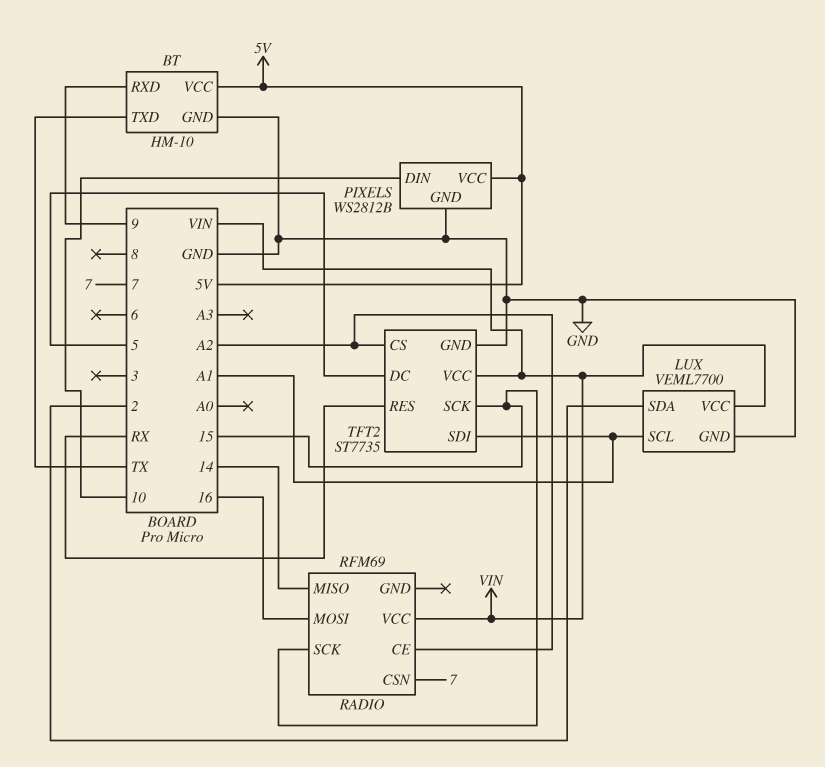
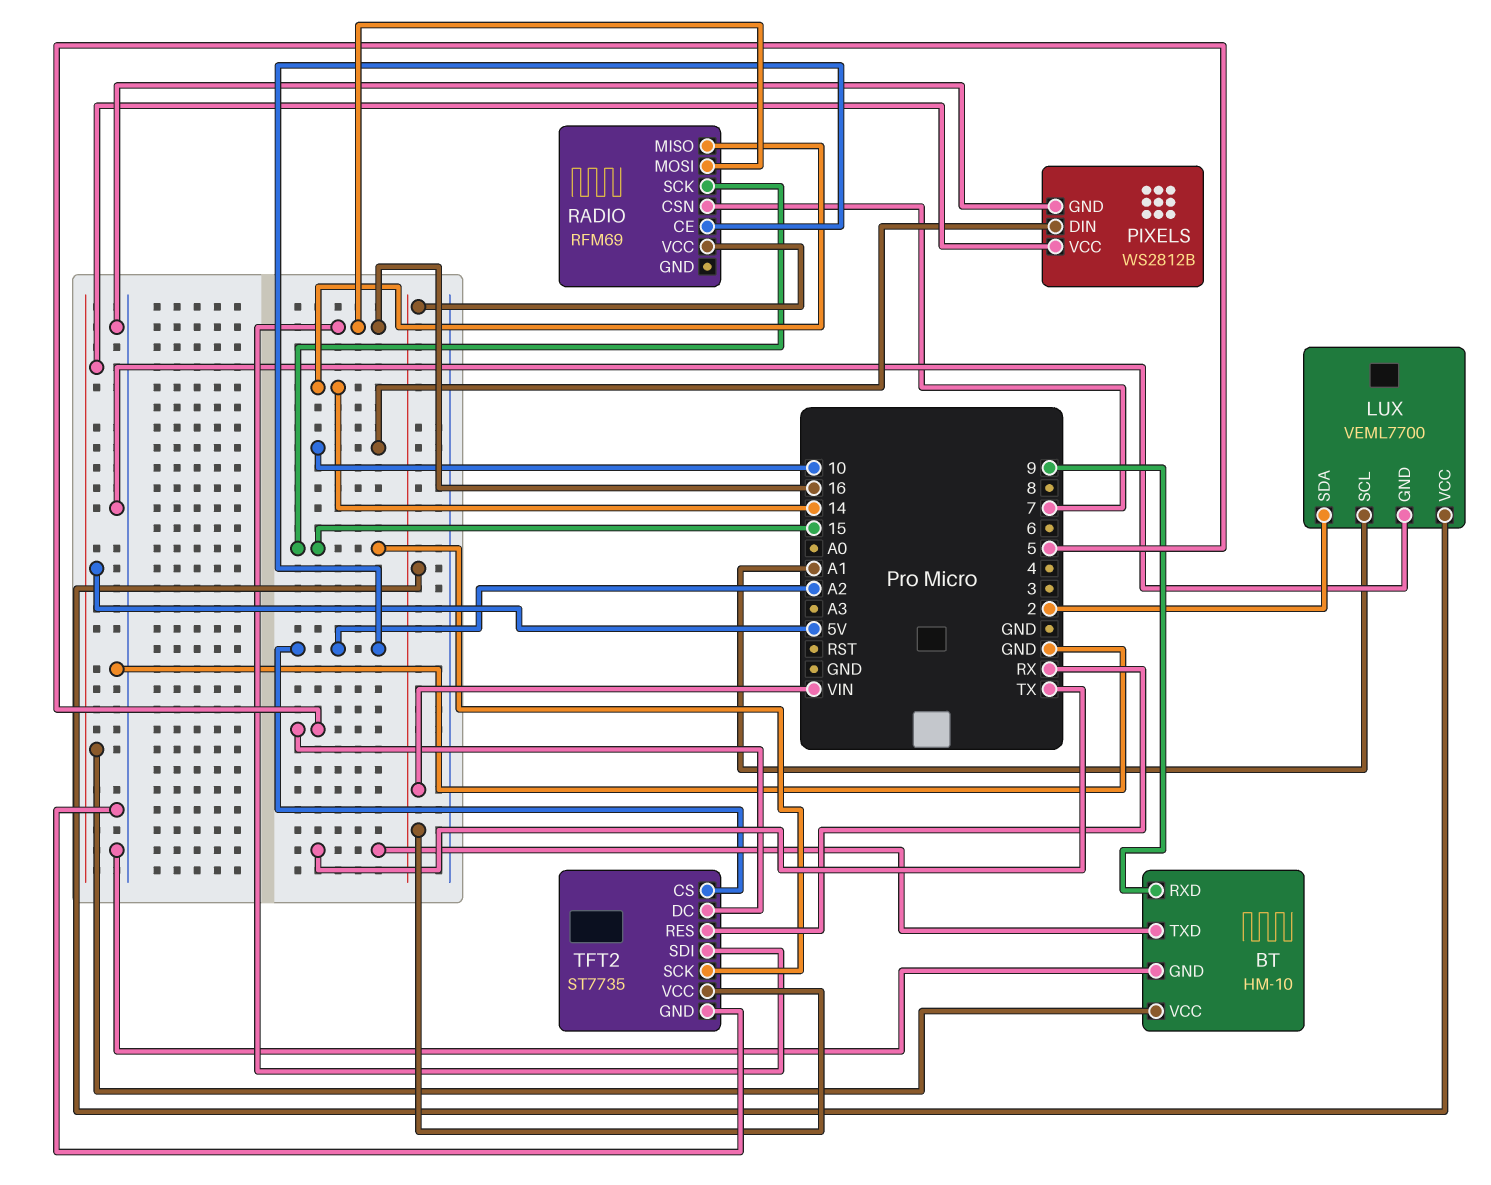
TFT2 pin SDI: A1 -> 16

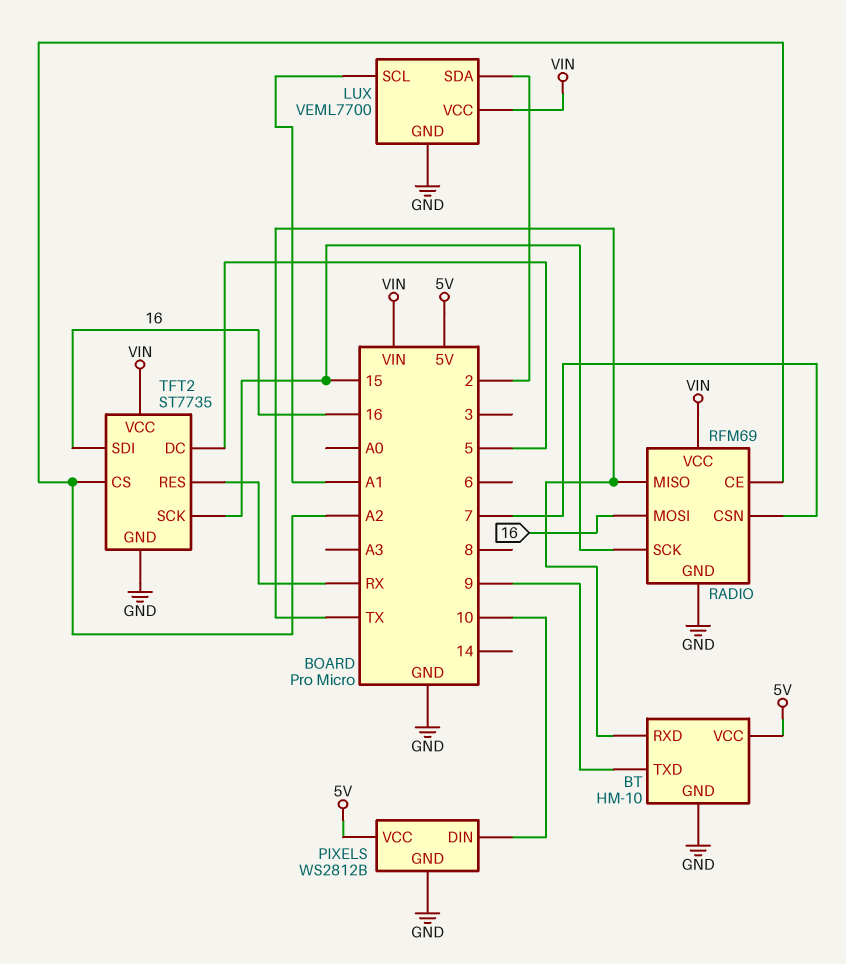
BT pin RXD: 9 -> TX
BT pin TXD: TX -> 9
RADIO pin GND: none -> GND
RADIO pin MISO: 14 -> TX

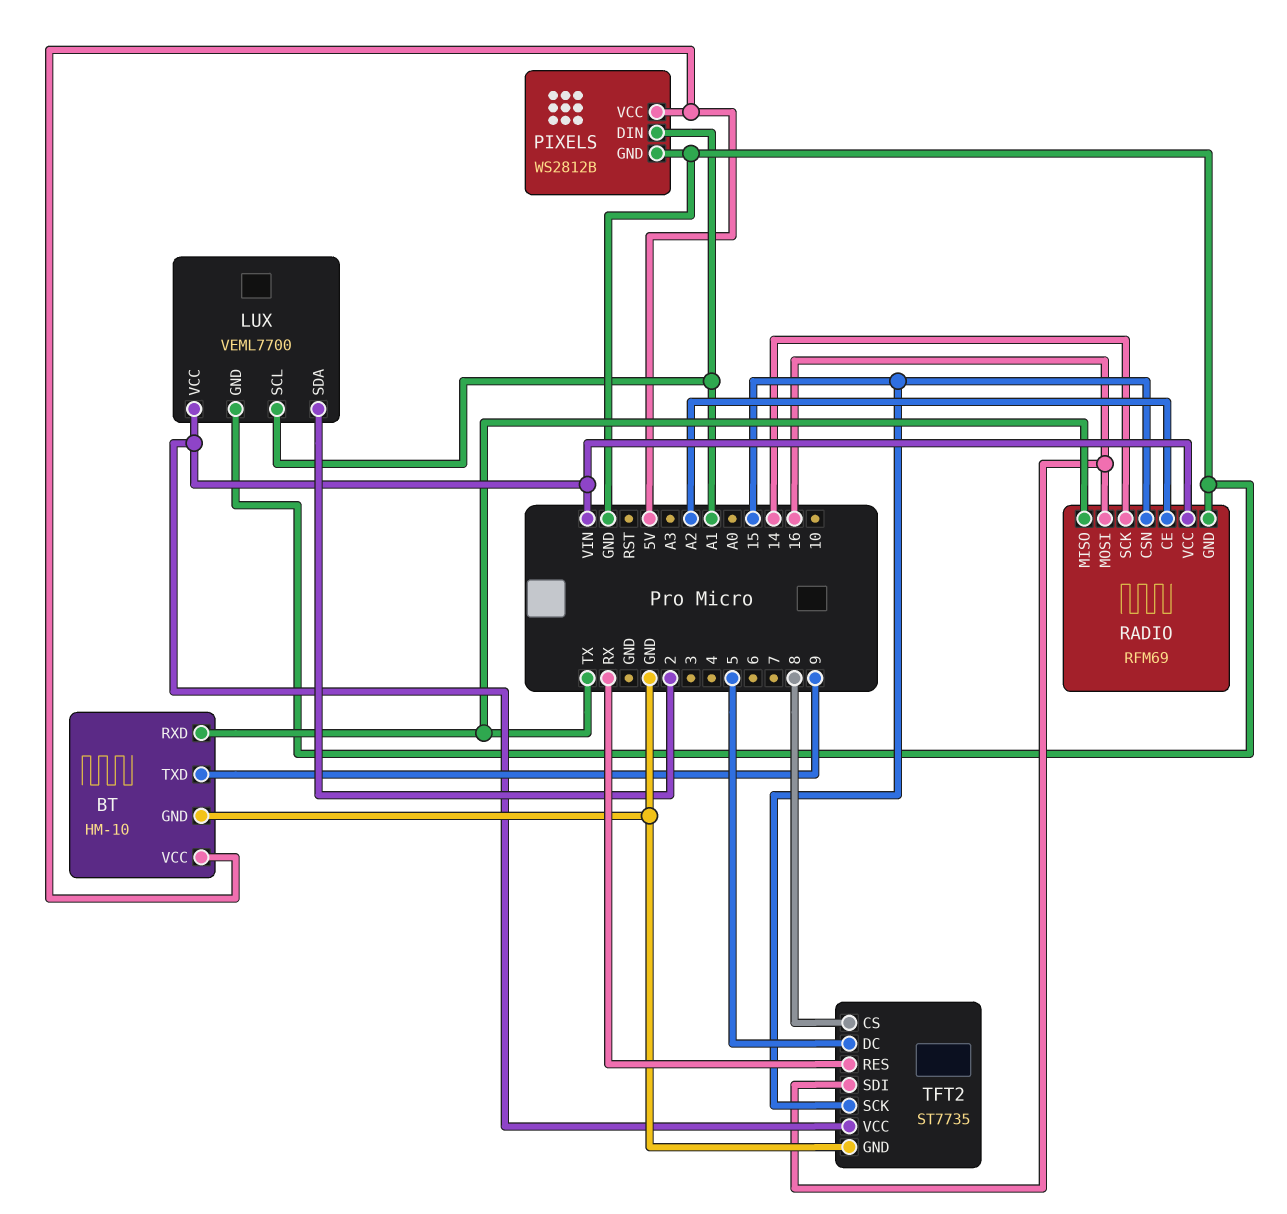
PIXELS pin DIN: 10 -> A1
RADIO pin CSN: 7 -> 15
RADIO pin SCK: 15 -> 14
TFT2 pin CS: A2 -> 8

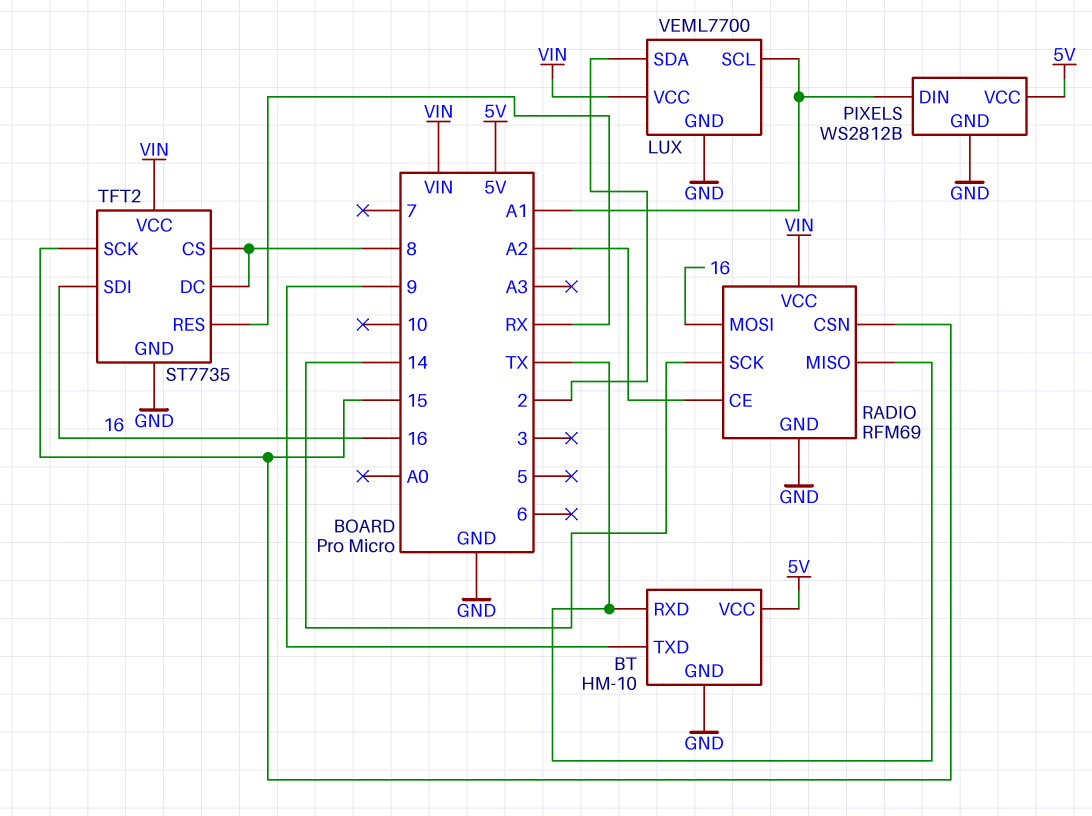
TFT2 pin DC: 5 -> 8

